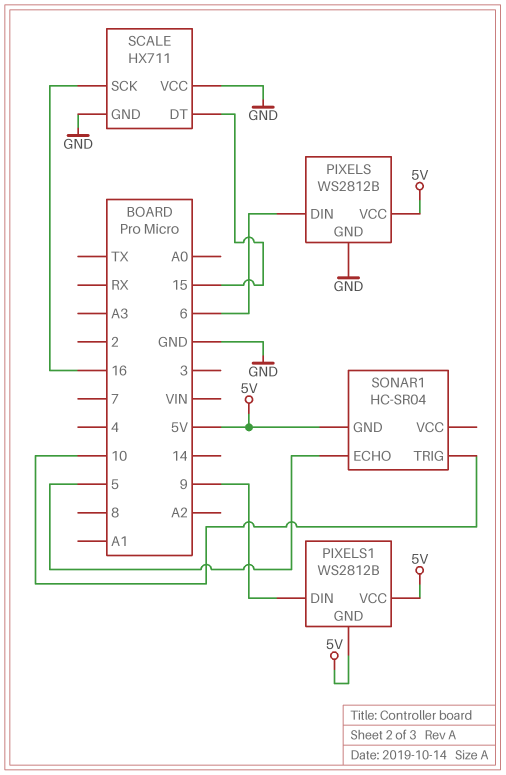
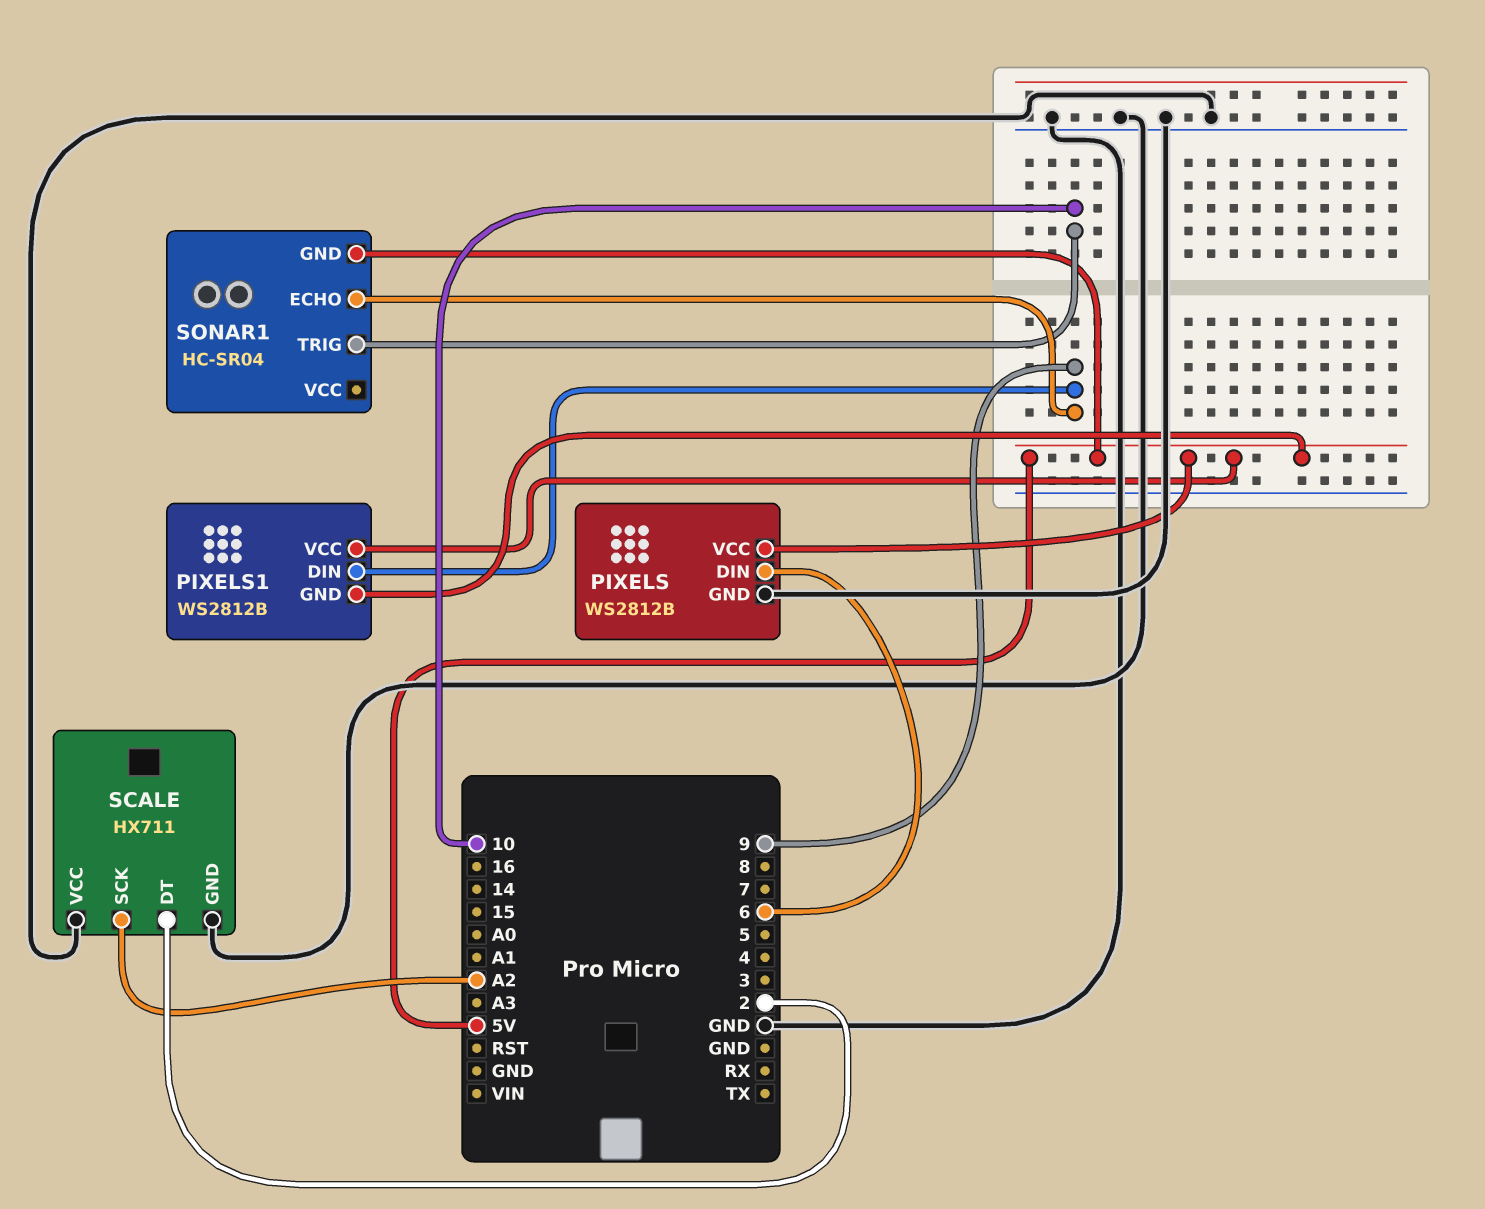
SCALE pin DT: 15 -> 2
SCALE pin SCK: 16 -> A2
SONAR1 pin ECHO: 5 -> 9

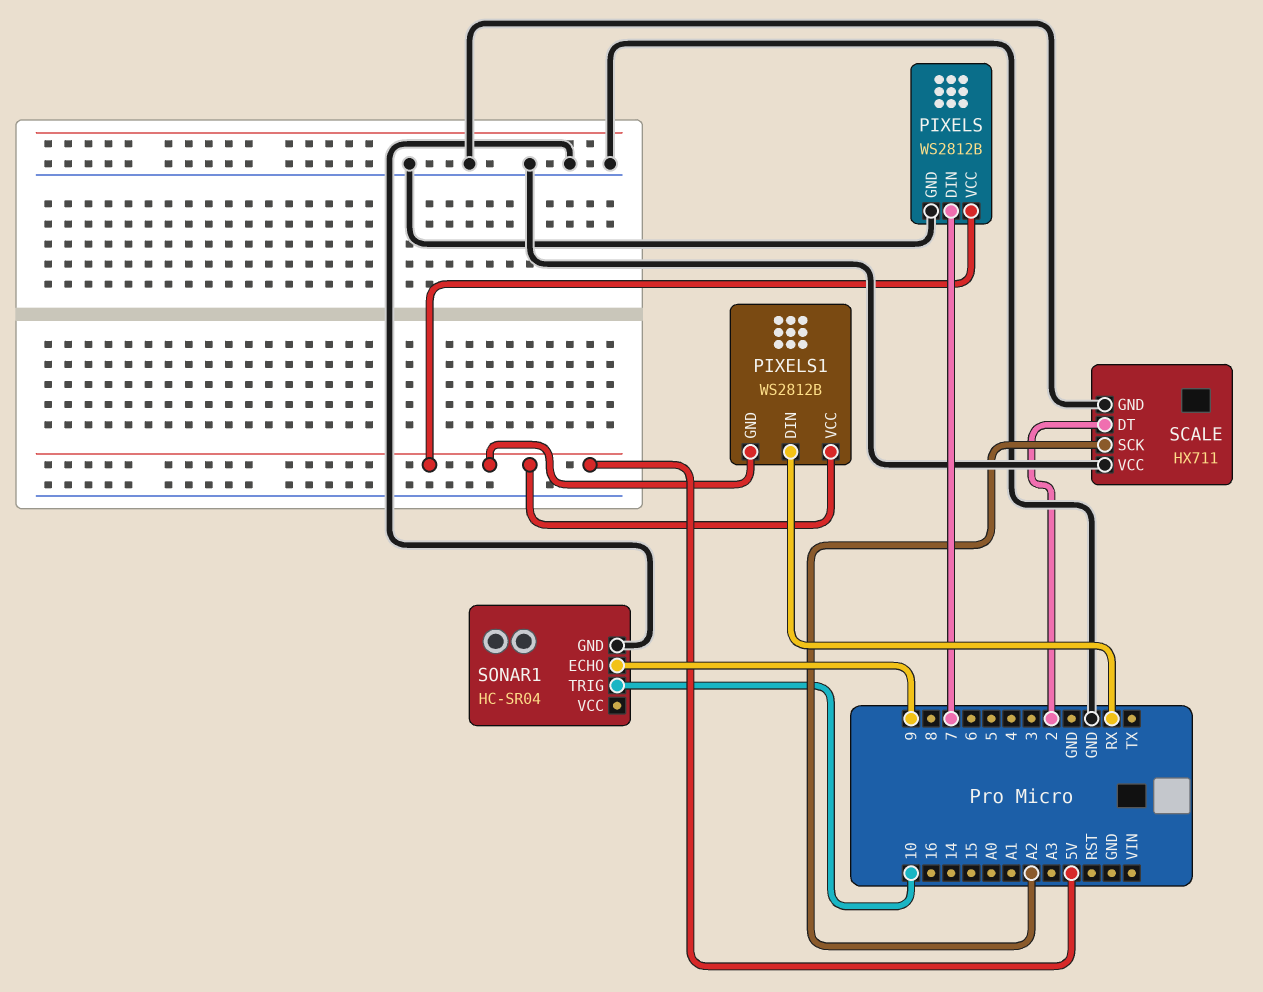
PIXELS pin DIN: 6 -> 7
PIXELS1 pin DIN: 9 -> RX
SONAR1 pin GND: 5V -> GND

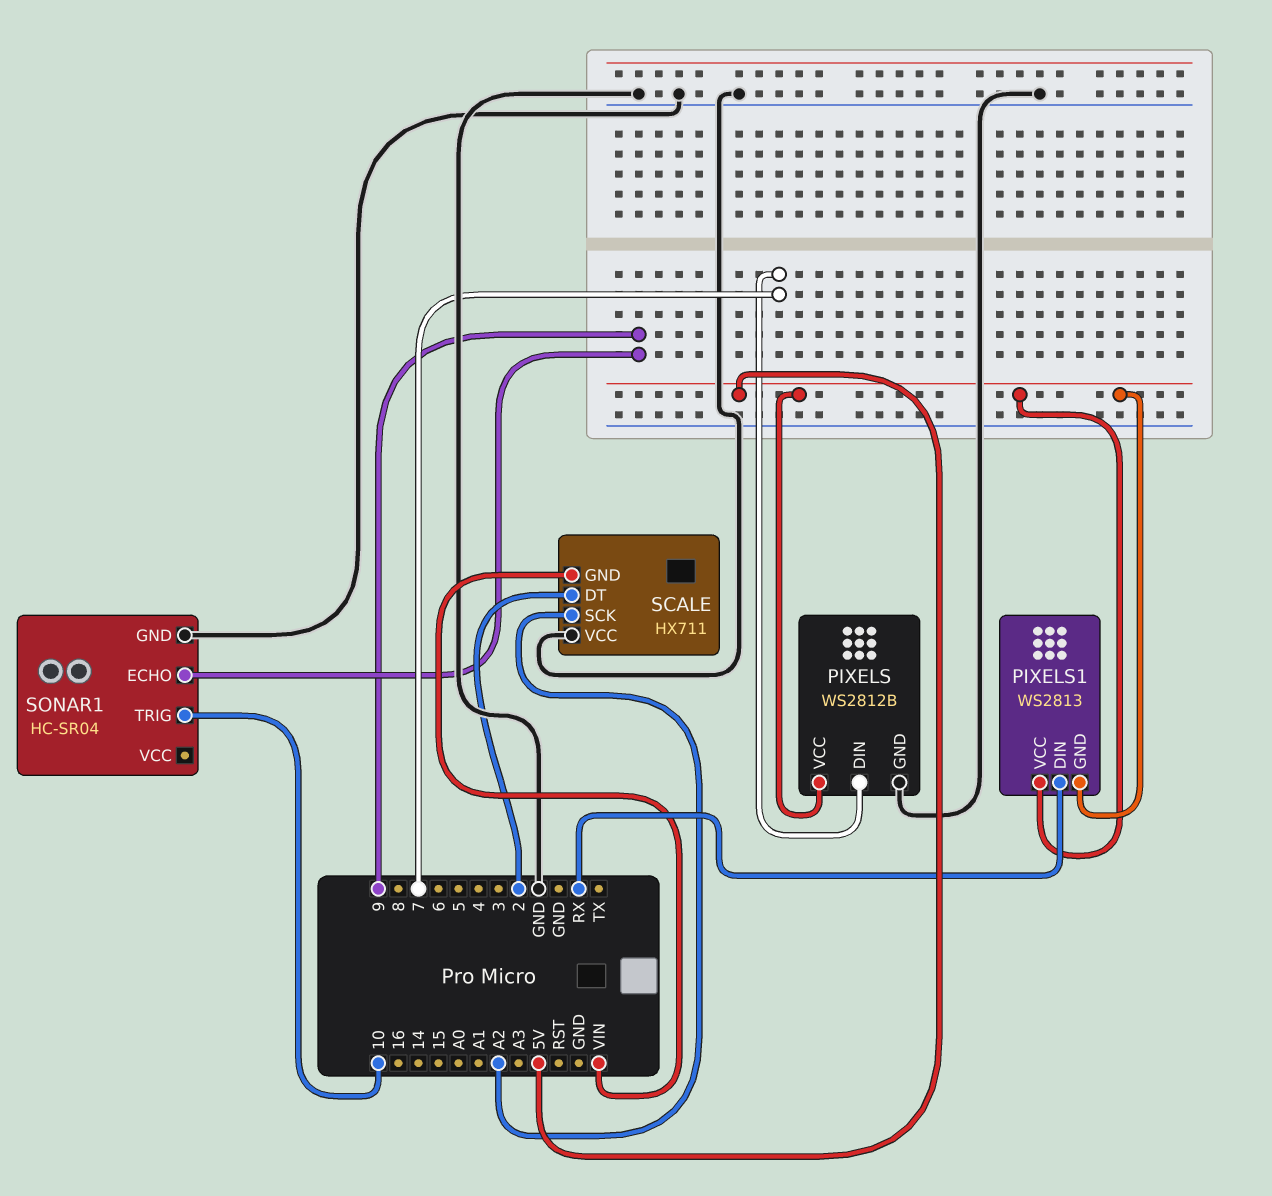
PIXELS1: WS2812B -> WS2813
SCALE pin GND: GND -> VIN

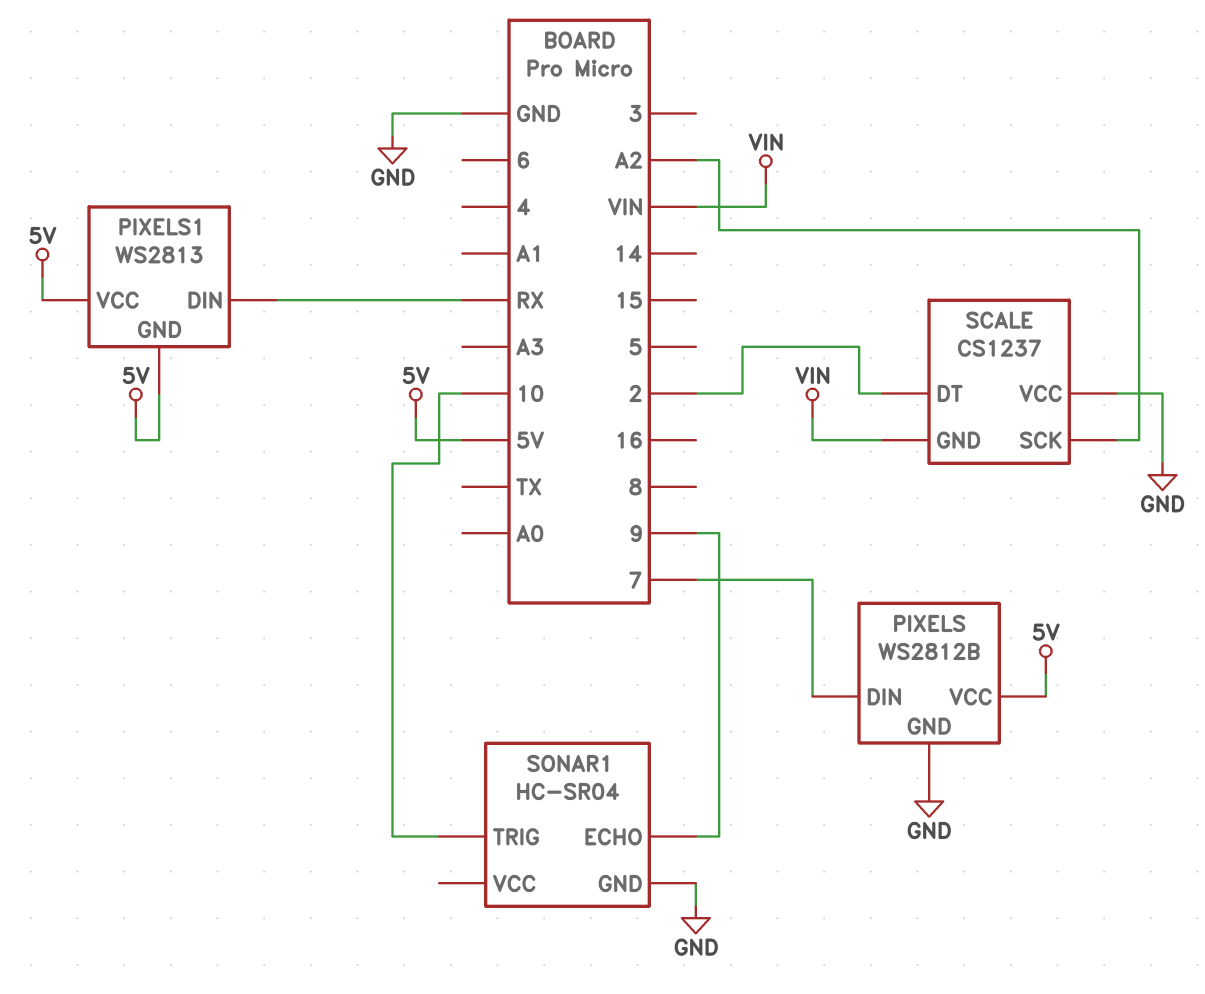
SCALE: HX711 -> CS1237

